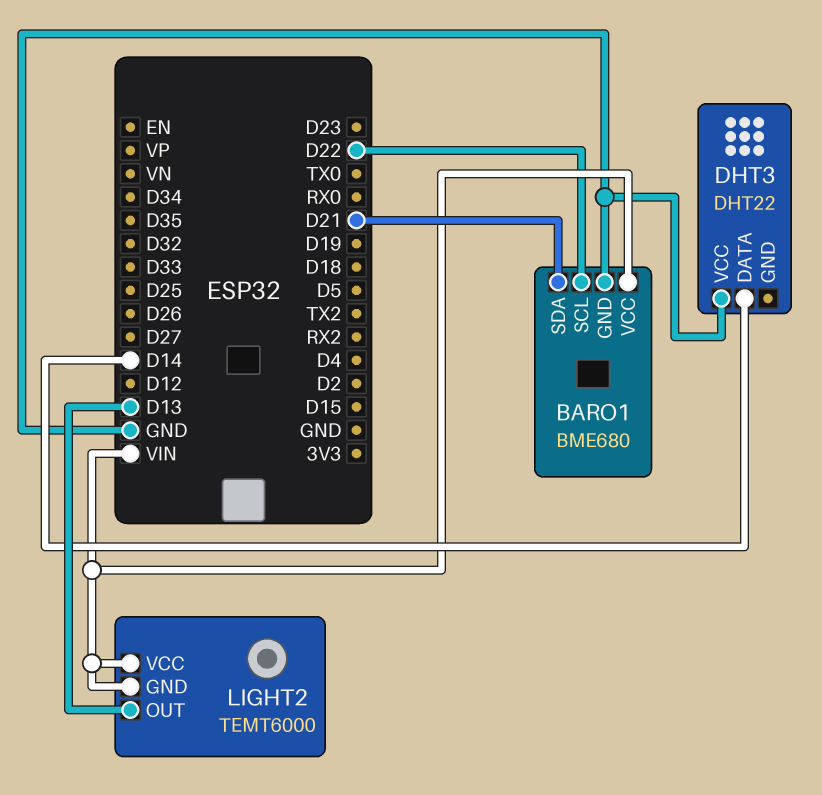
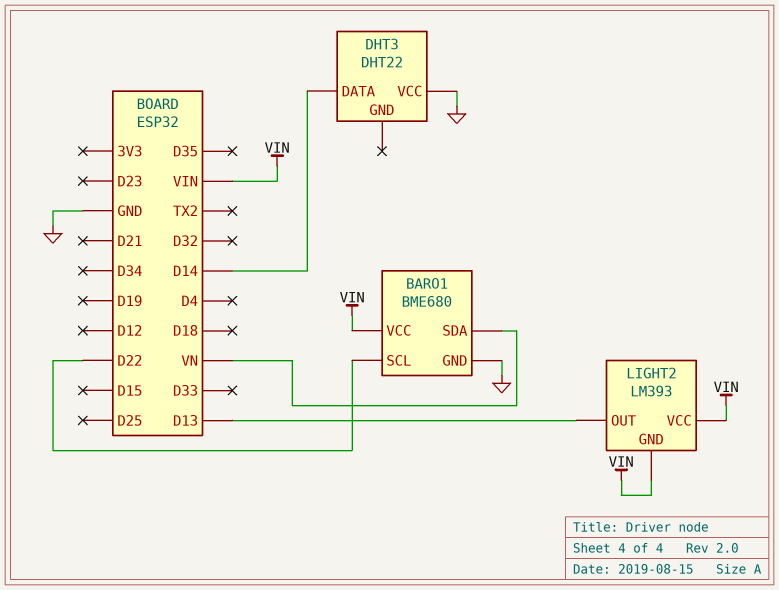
BARO1 pin SDA: D21 -> VN
LIGHT2: TEMT6000 -> LM393

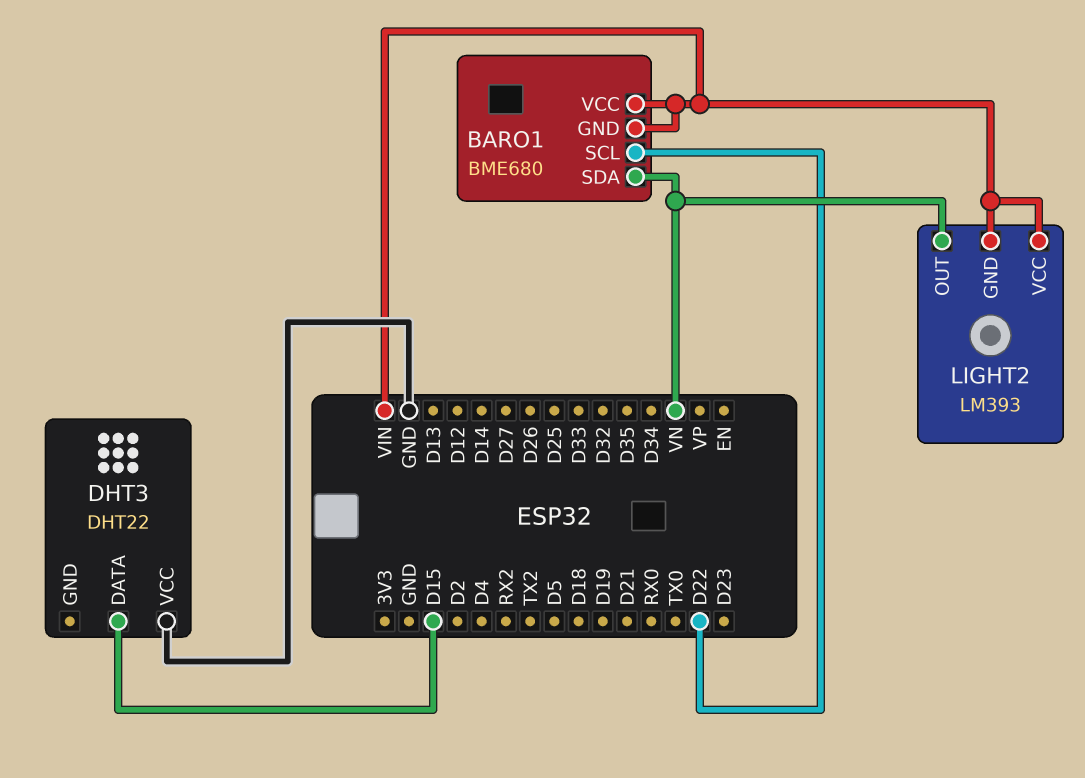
BARO1 pin GND: GND -> VIN
DHT3 pin DATA: D14 -> D15
LIGHT2 pin OUT: D13 -> VN

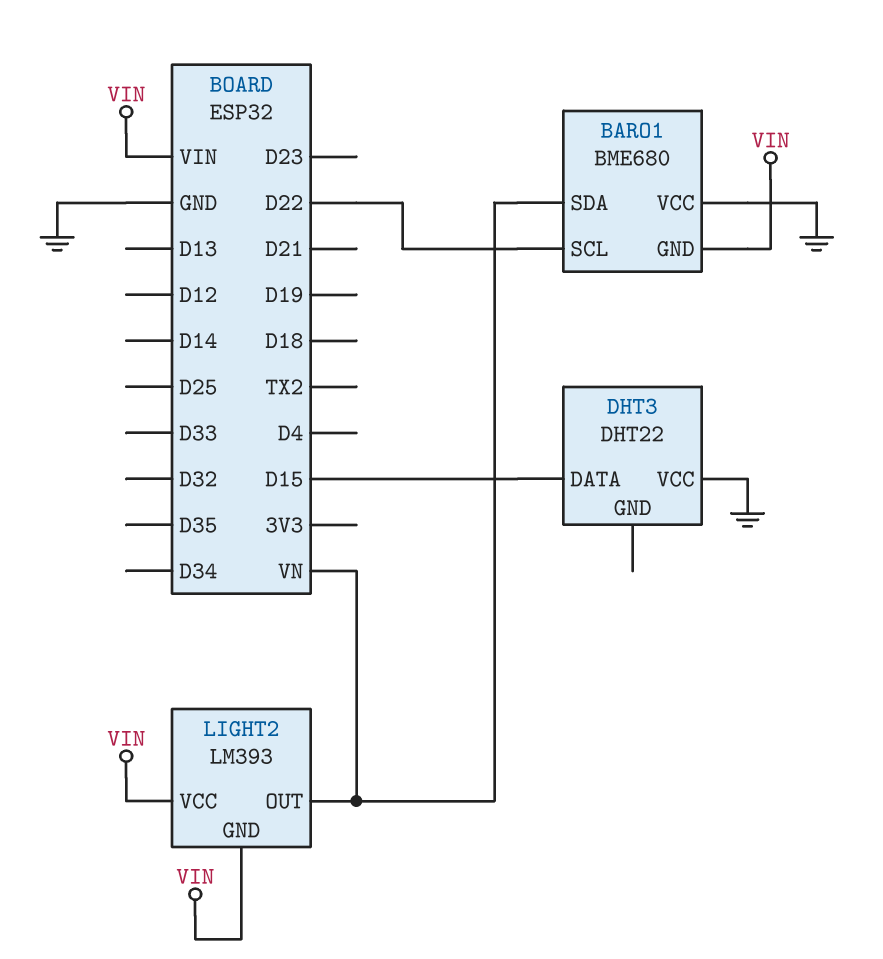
BARO1 pin VCC: VIN -> GND

